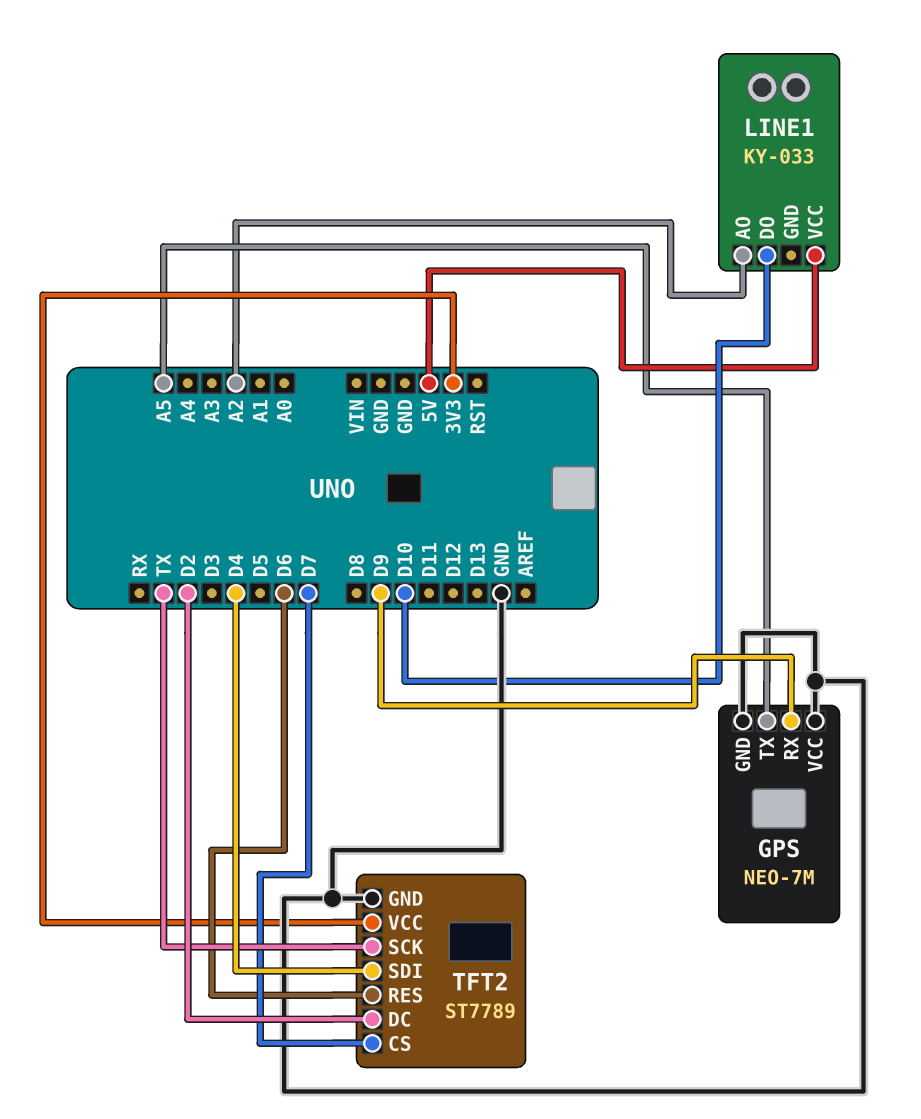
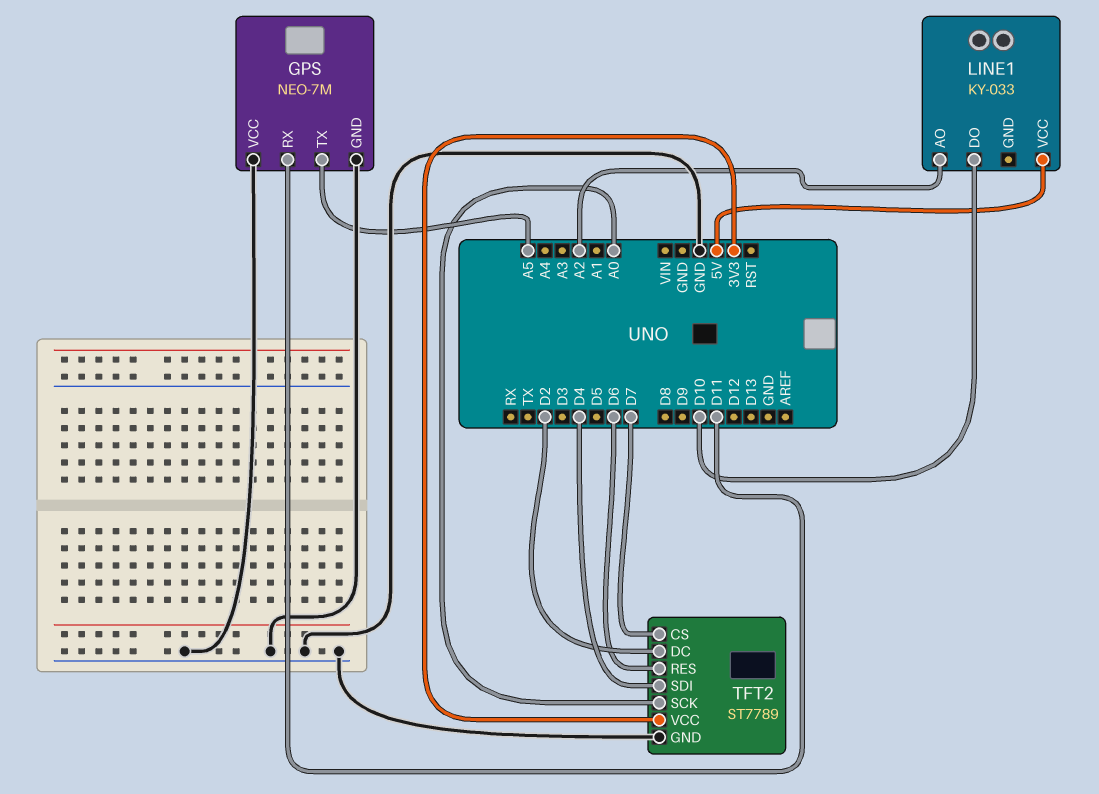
GPS pin RX: D9 -> D11
TFT2 pin SCK: TX -> A0

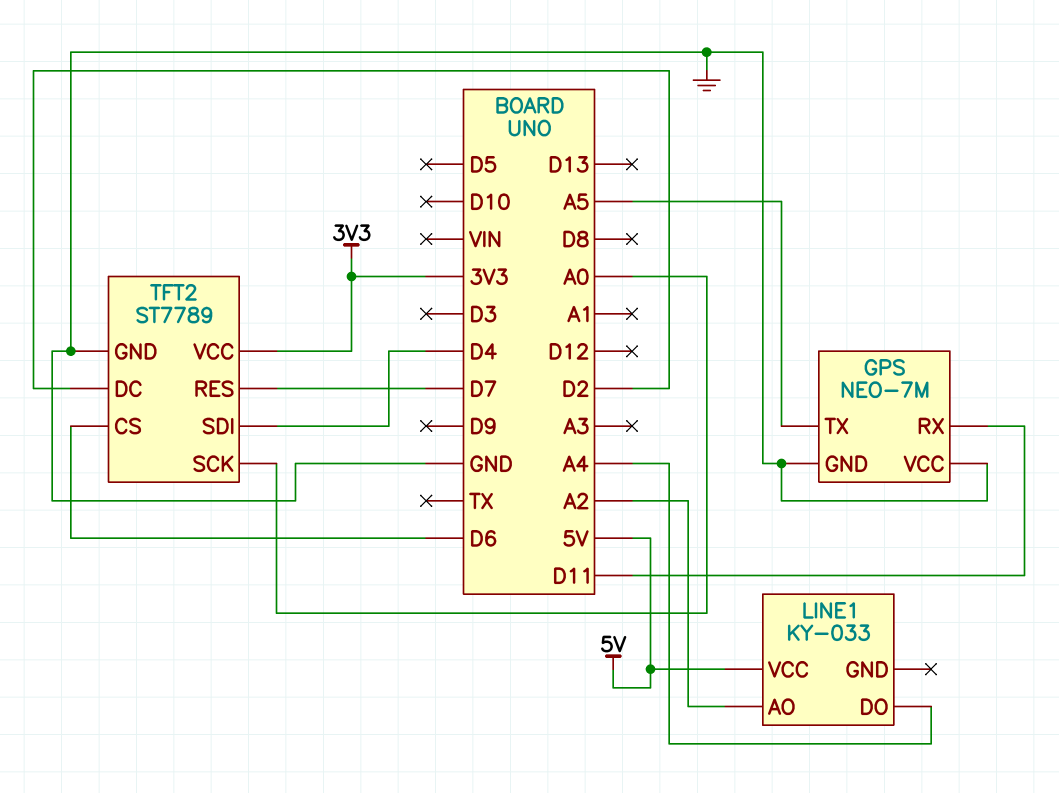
LINE1 pin DO: D10 -> A4
TFT2 pin CS: D7 -> D6
TFT2 pin RES: D6 -> D7

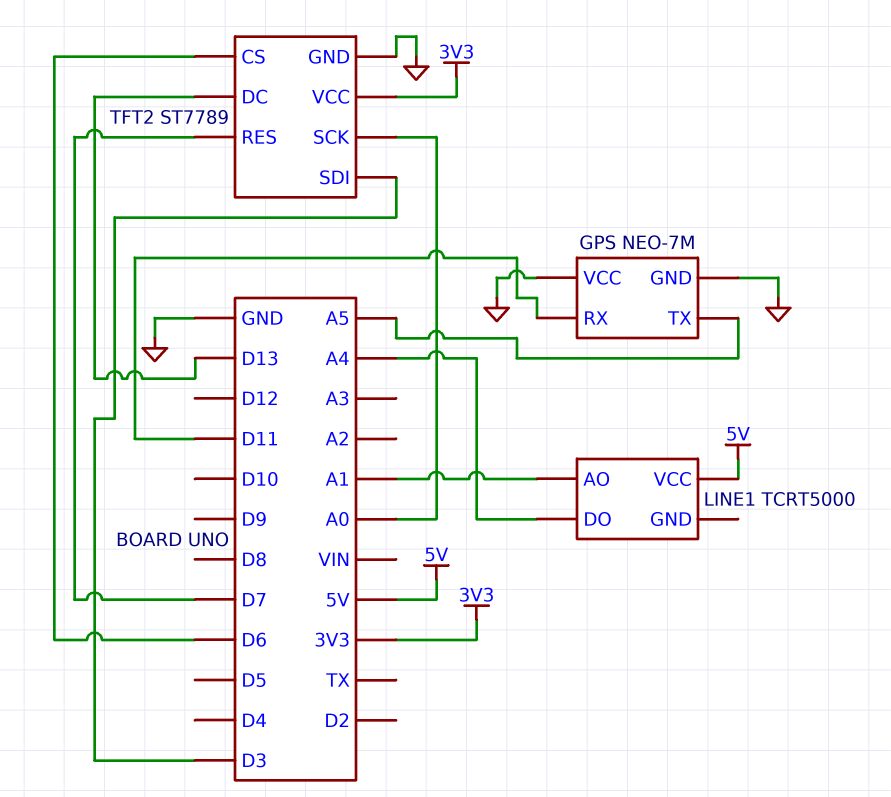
LINE1: KY-033 -> TCRT5000
LINE1 pin AO: A2 -> A1
TFT2 pin DC: D2 -> D13
TFT2 pin SDI: D4 -> D3

